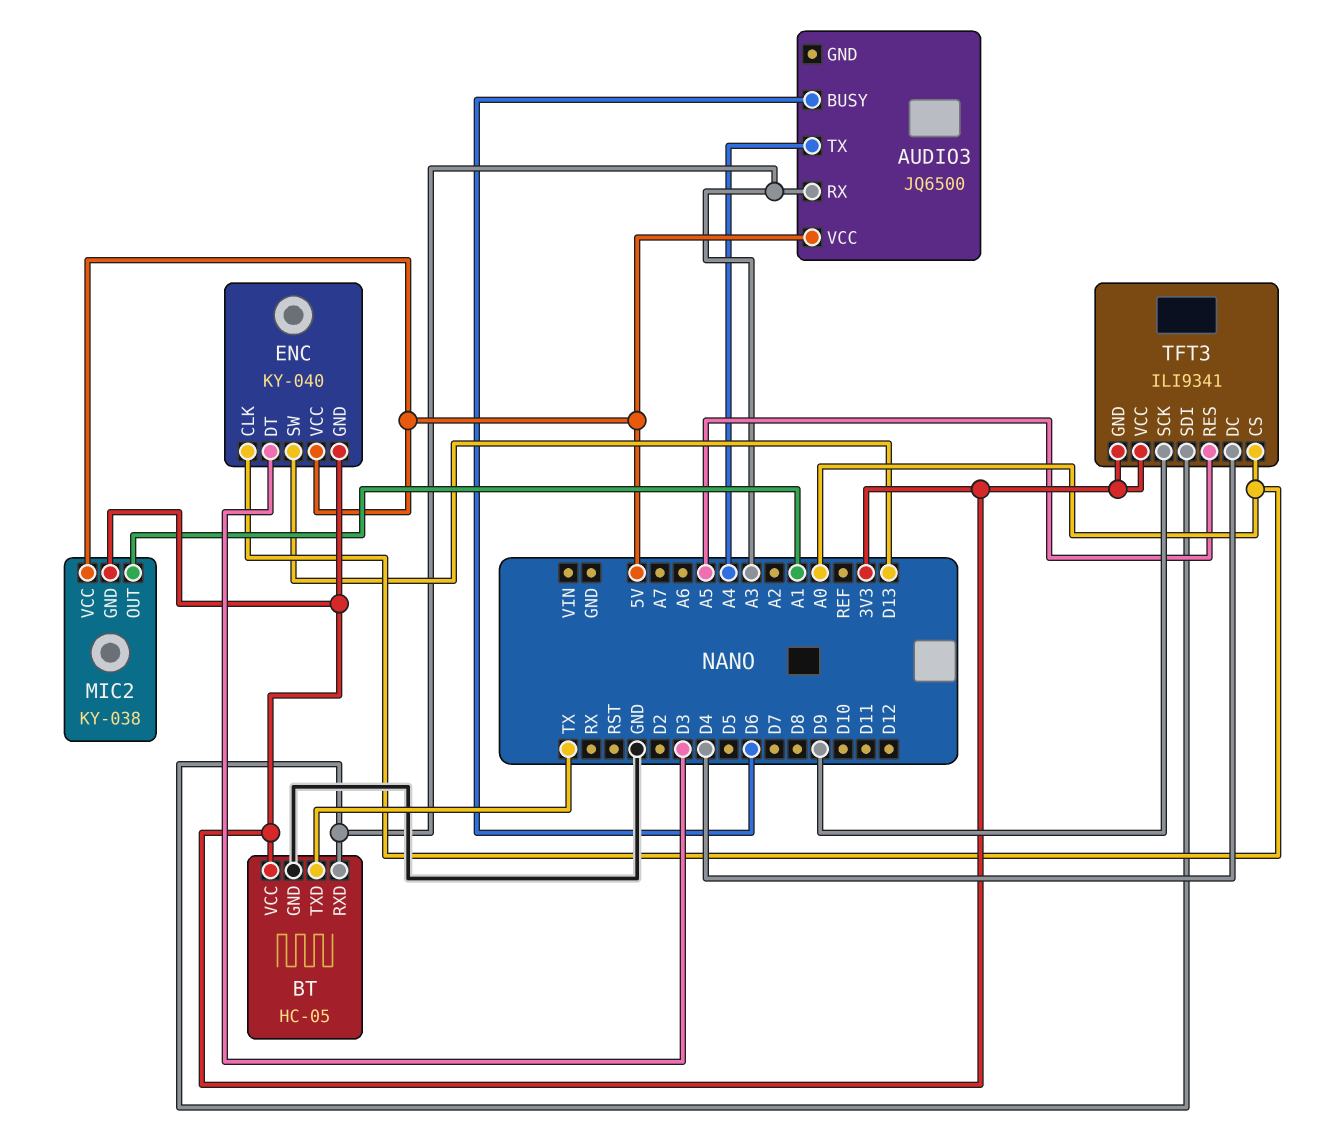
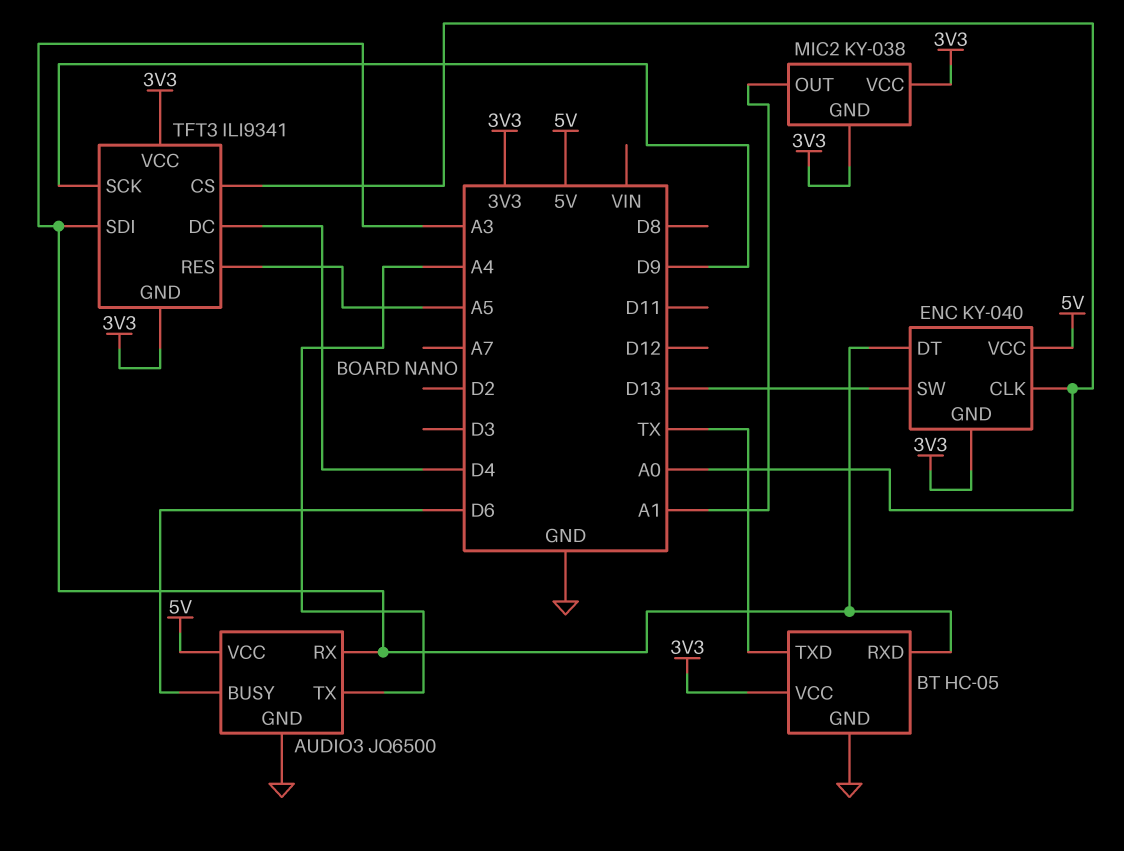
AUDIO3 pin GND: none -> GND
ENC pin DT: D3 -> A3
MIC2 pin VCC: 5V -> 3V3

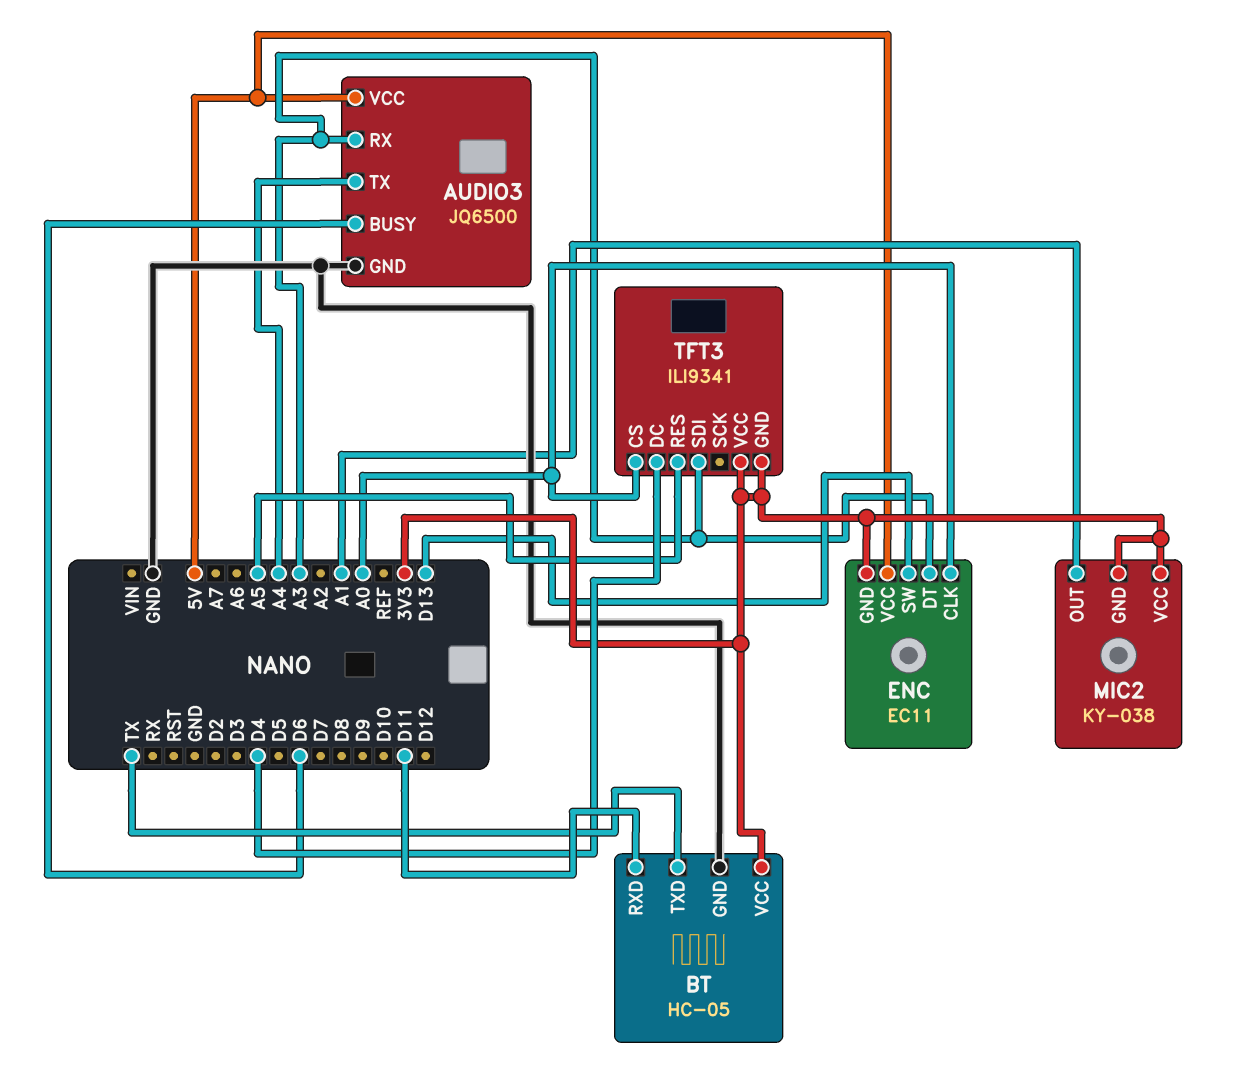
BT pin RXD: A3 -> D11
ENC: KY-040 -> EC11
TFT3 pin SCK: D9 -> none

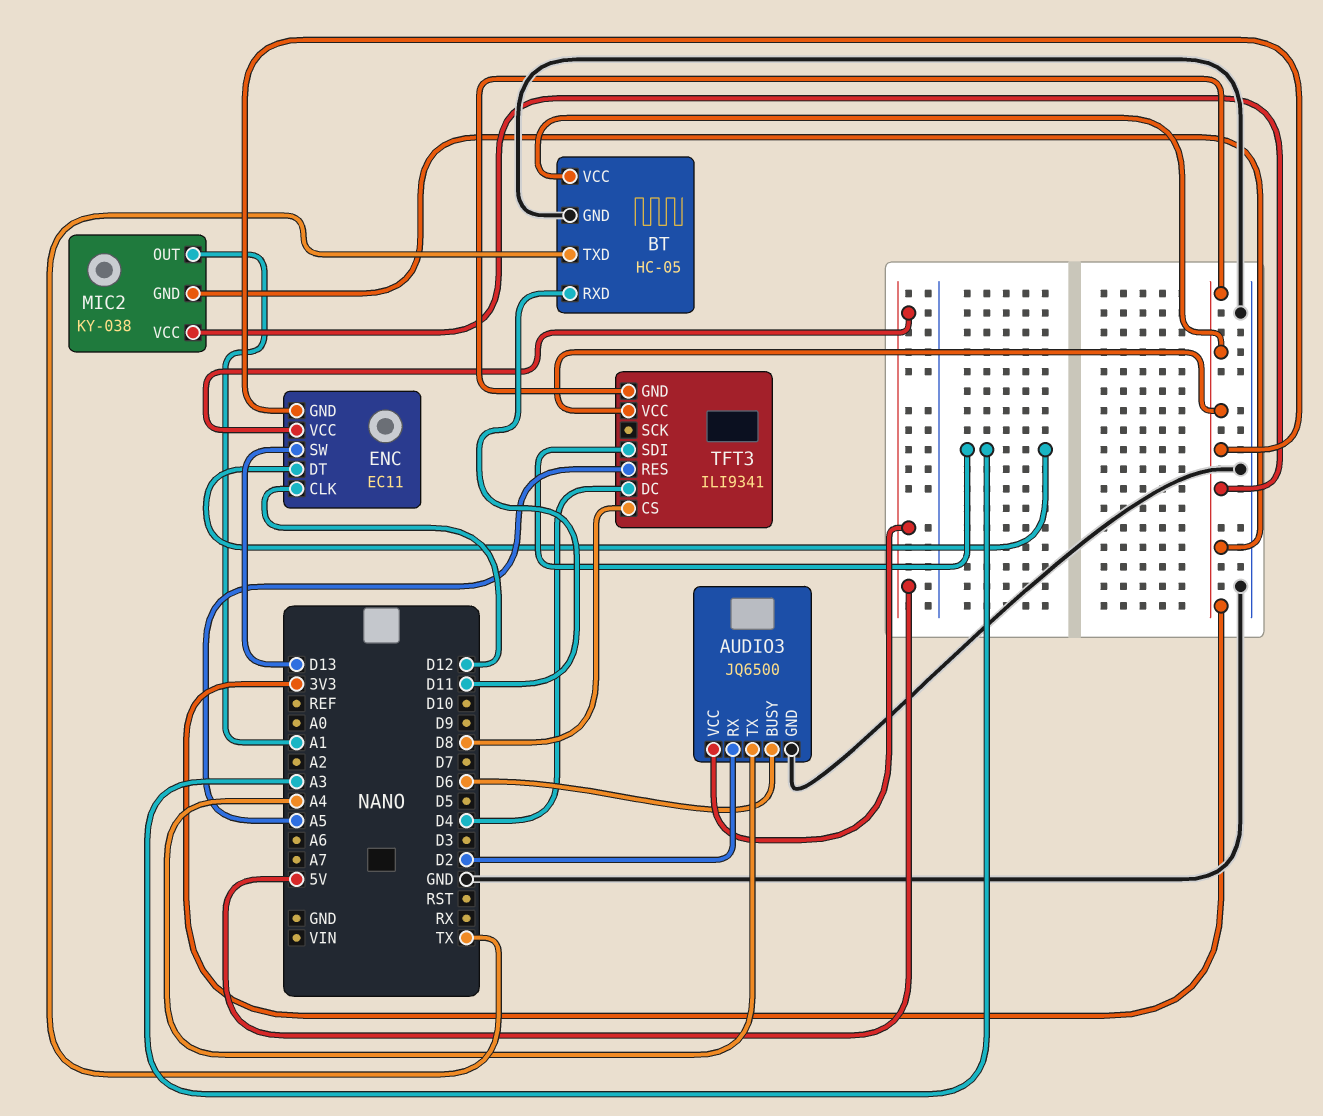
AUDIO3 pin RX: A3 -> D2
ENC pin CLK: A0 -> D12
TFT3 pin CS: A0 -> D8

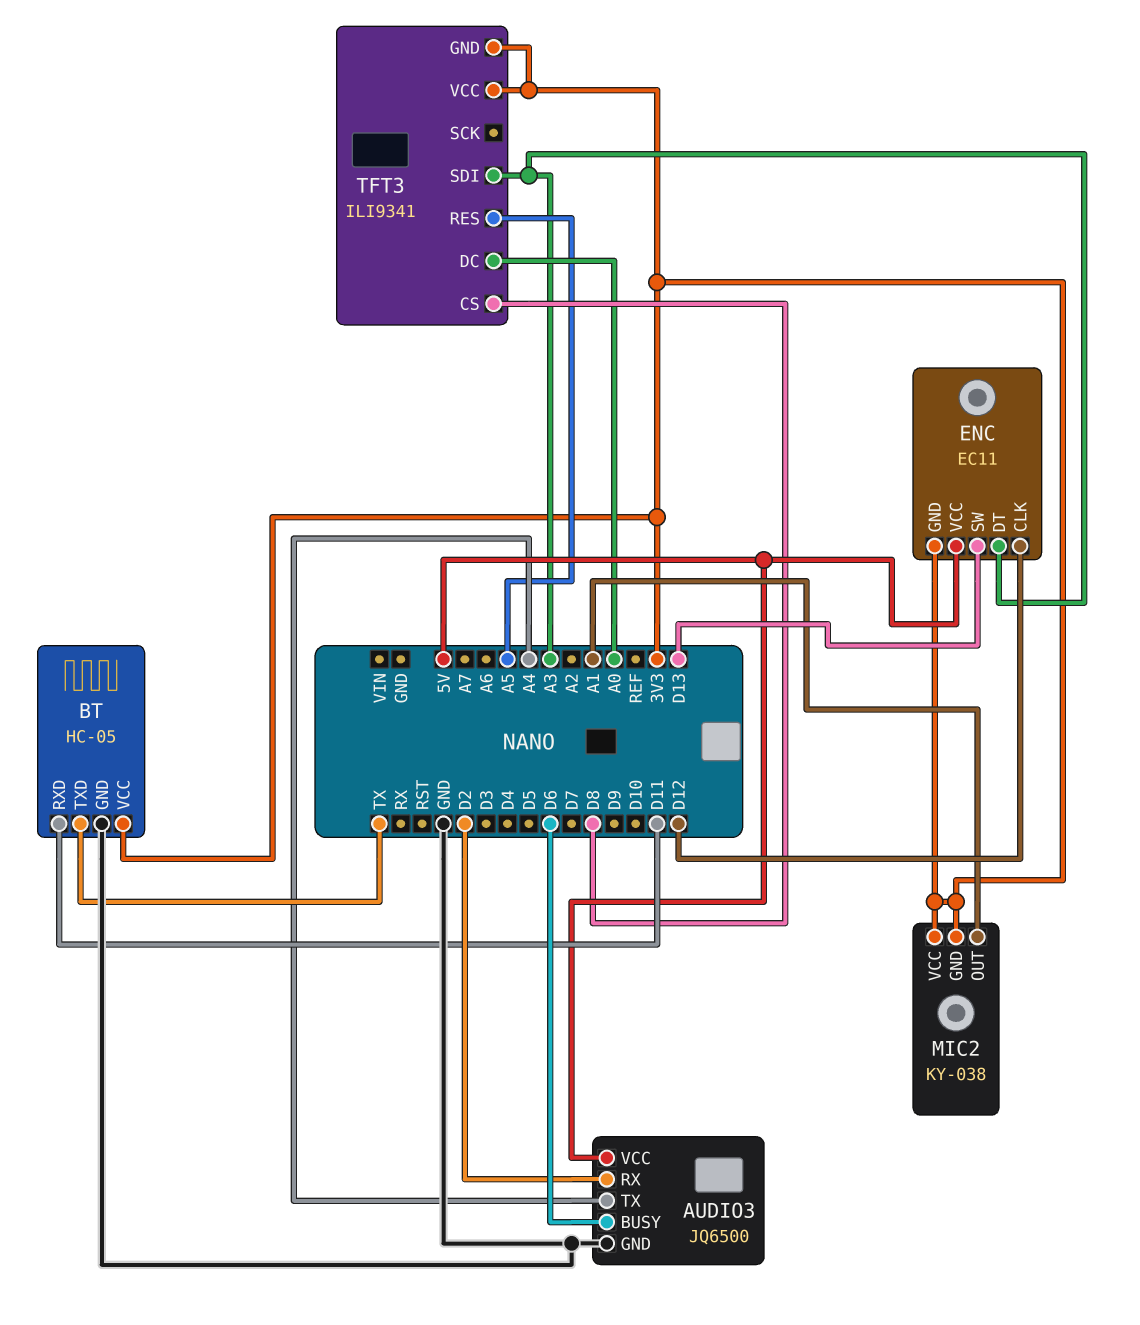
TFT3 pin DC: D4 -> A0

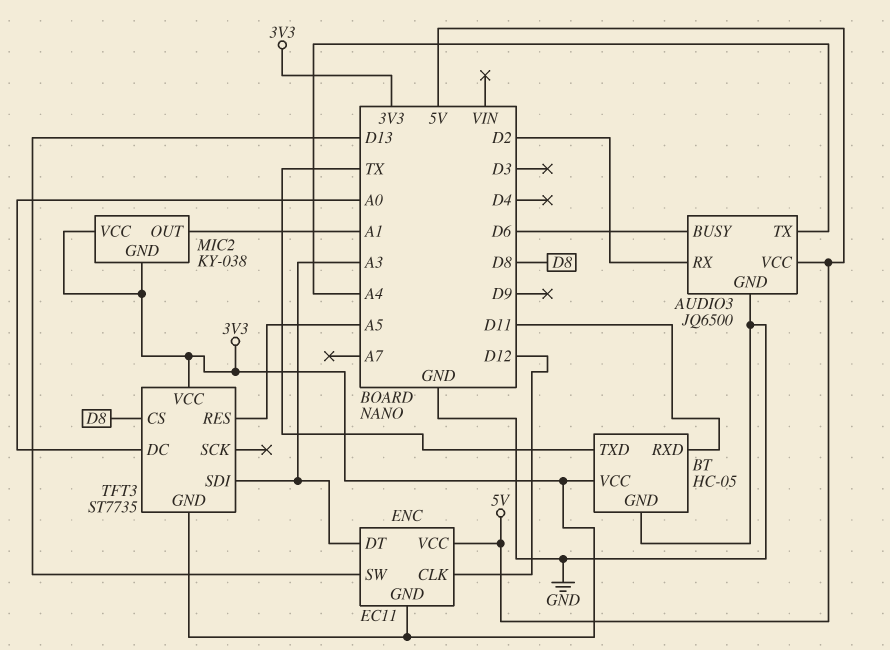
TFT3: ILI9341 -> ST7735

